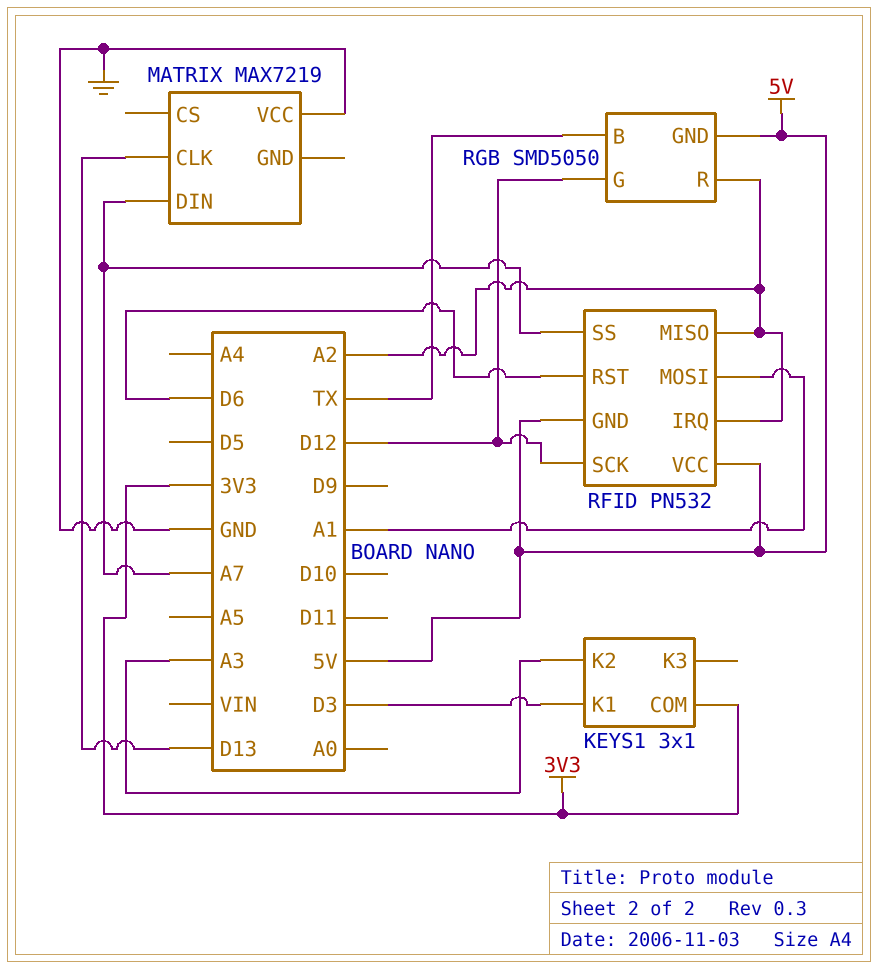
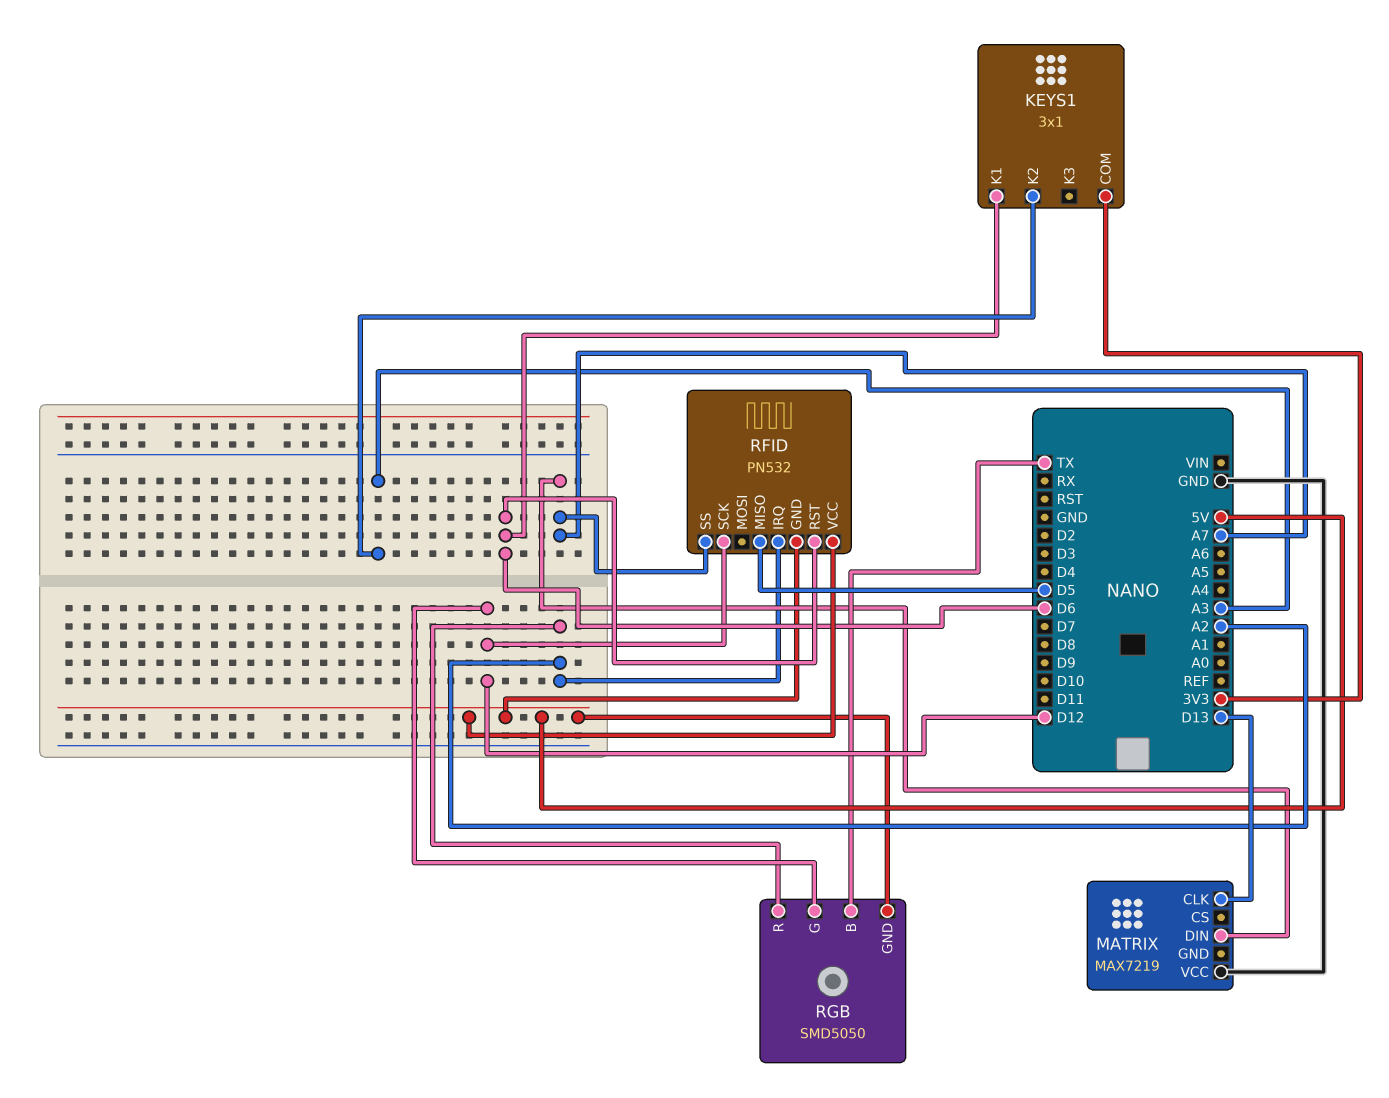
KEYS1 pin K1: D3 -> D6
RFID pin MISO: A2 -> D5
RFID pin MOSI: A1 -> none

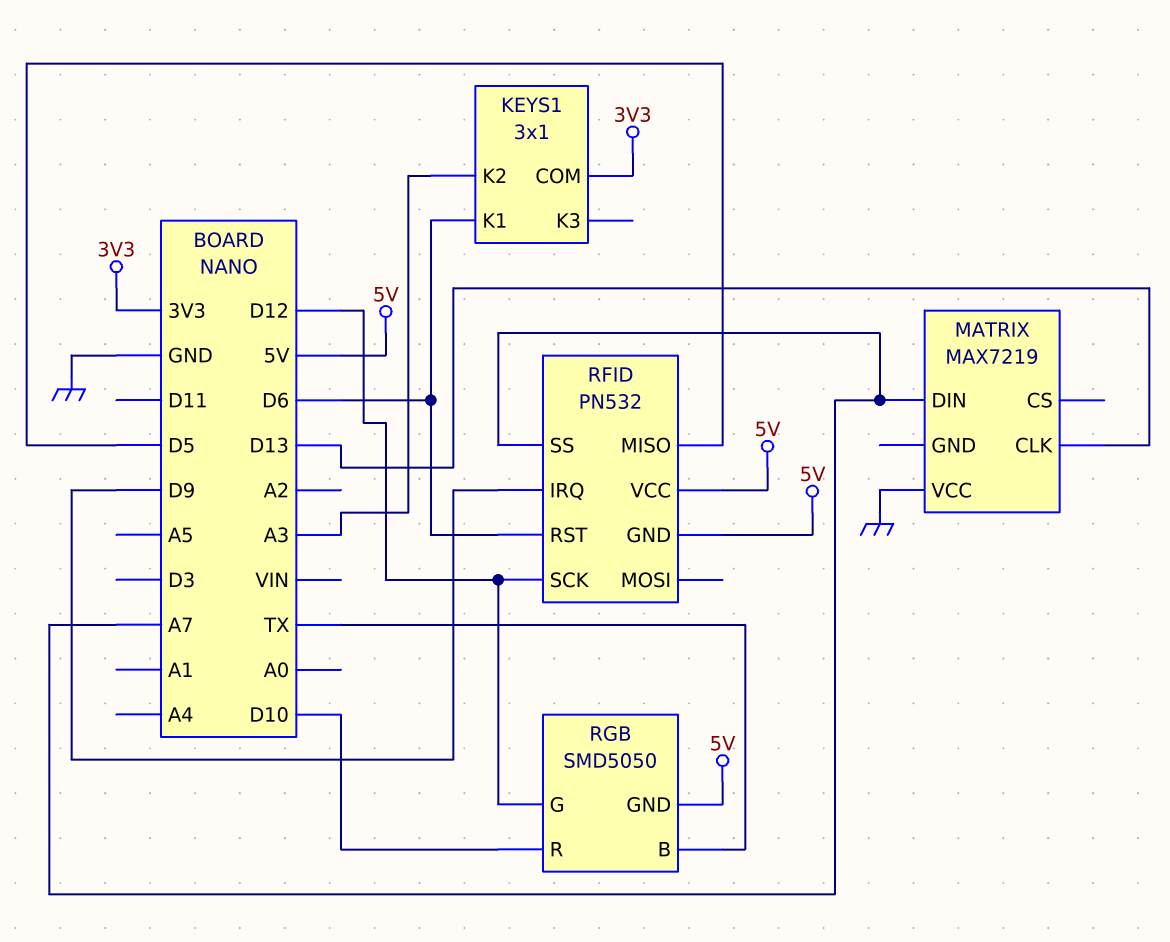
RFID pin IRQ: A2 -> D9
RGB pin R: A2 -> D10

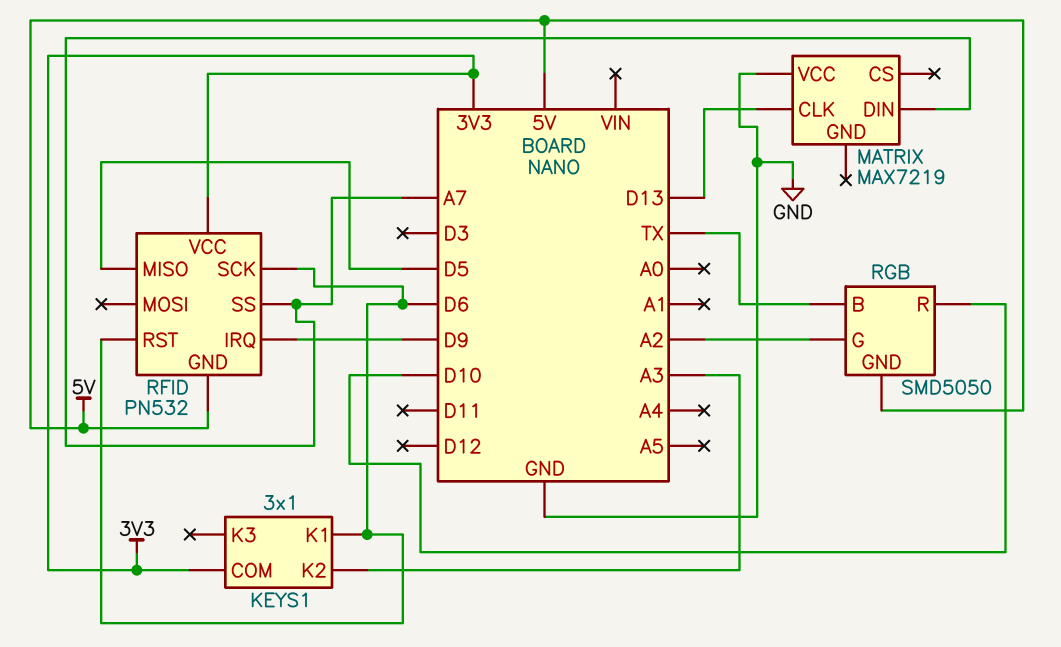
RFID pin SCK: D12 -> D6
RFID pin VCC: 5V -> 3V3
RGB pin G: D12 -> A2

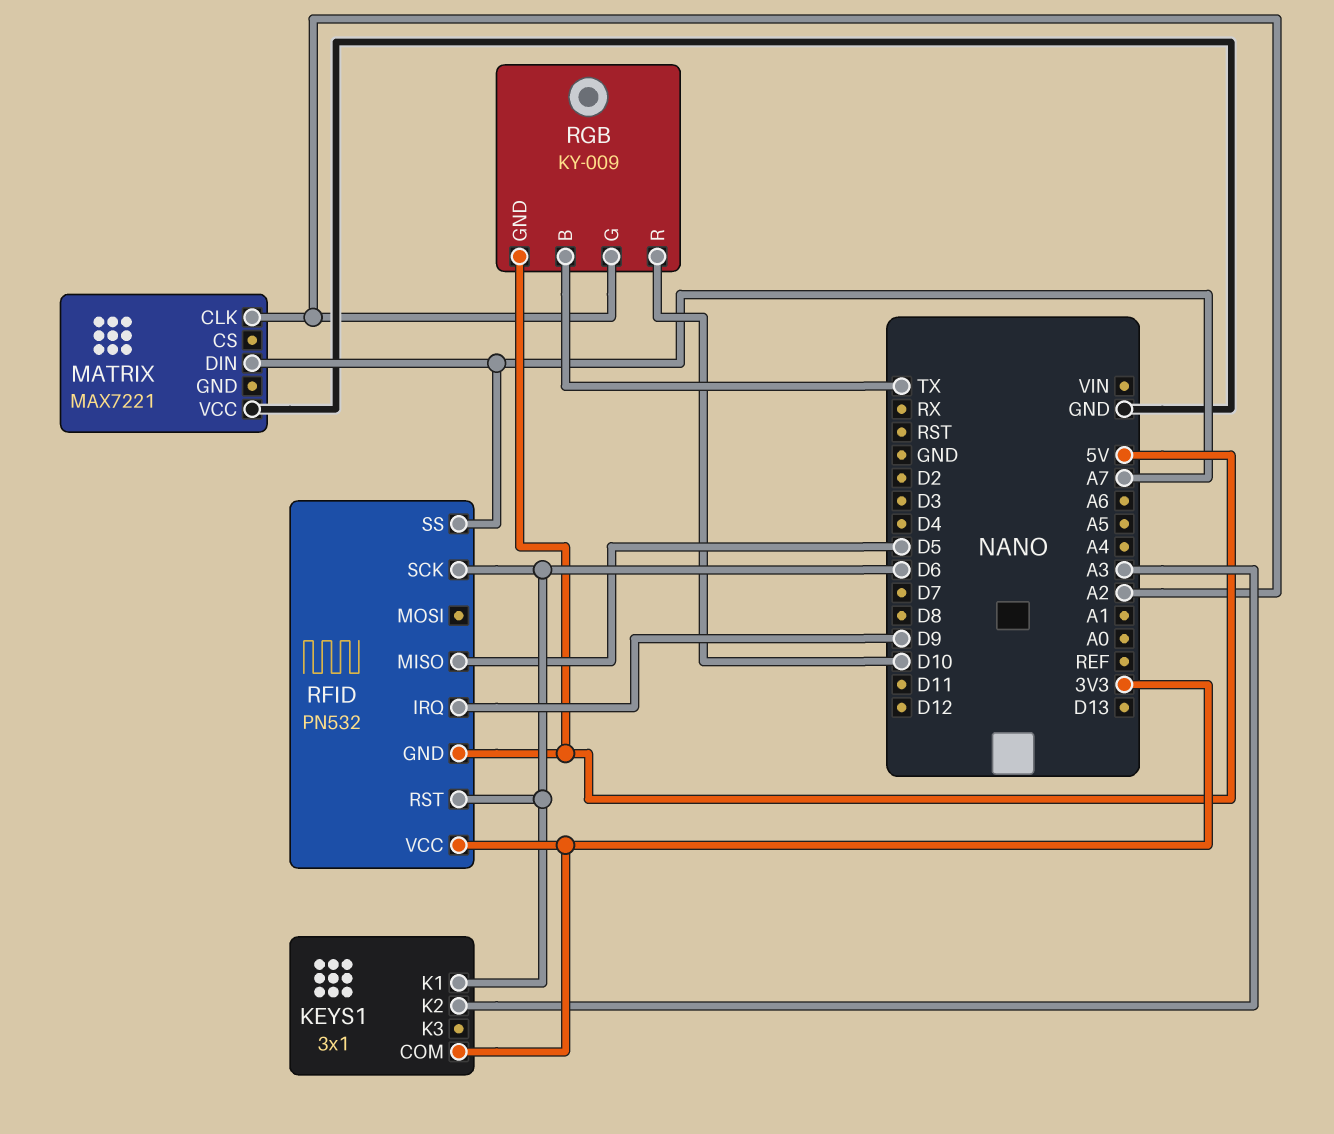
MATRIX: MAX7219 -> MAX7221
MATRIX pin CLK: D13 -> A2
RGB: SMD5050 -> KY-009

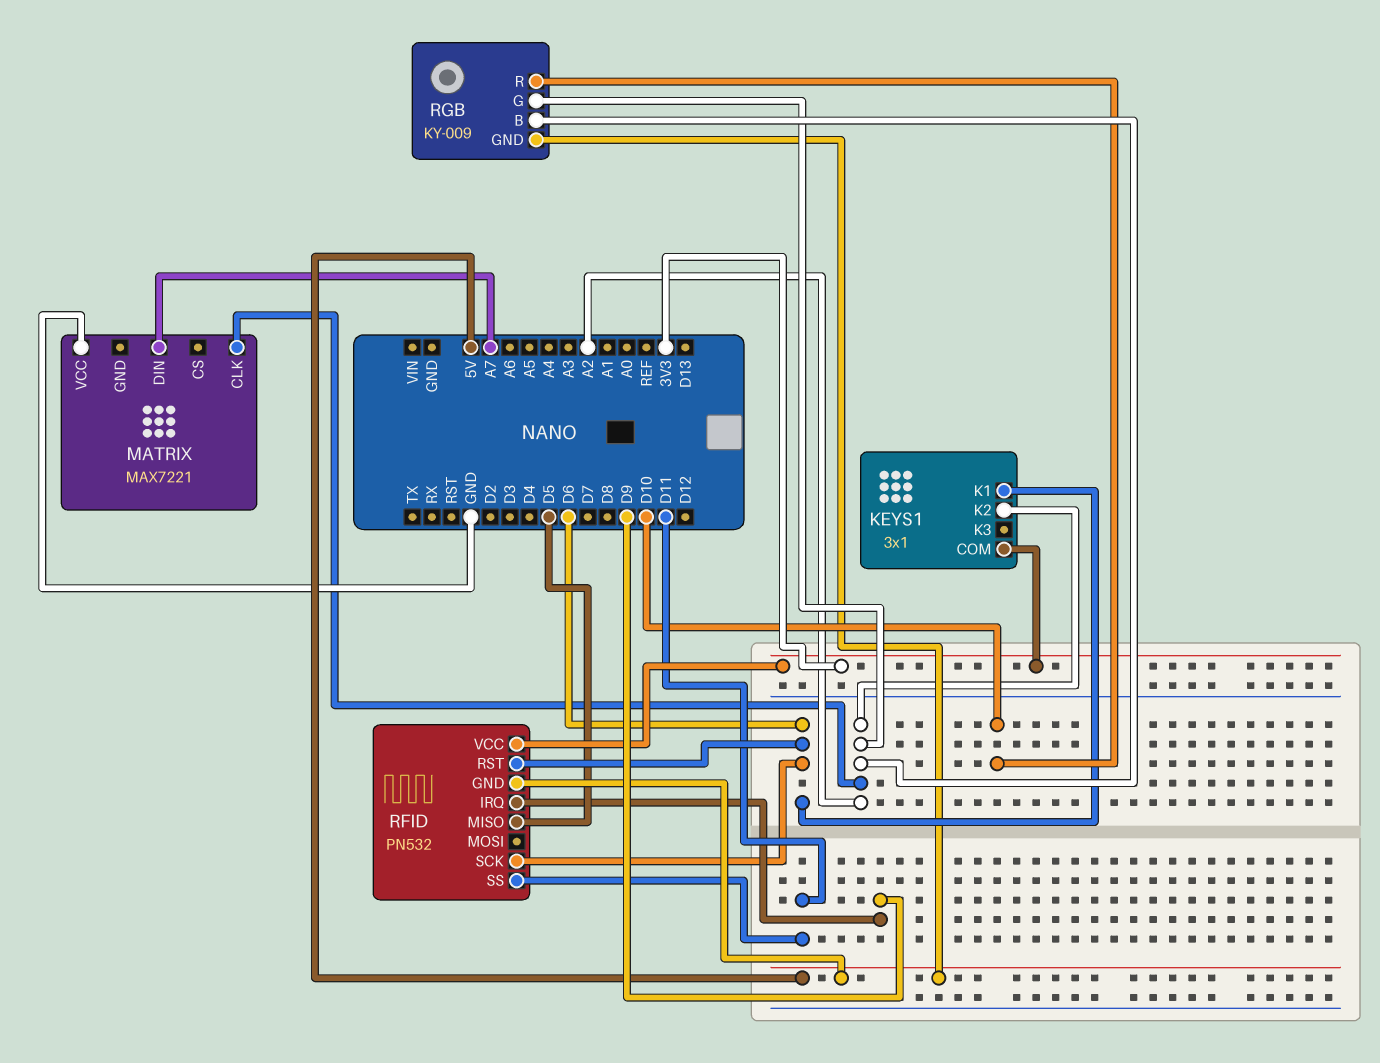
KEYS1 pin K2: A3 -> A2
RFID pin SS: A7 -> D11
RGB pin B: TX -> A2

